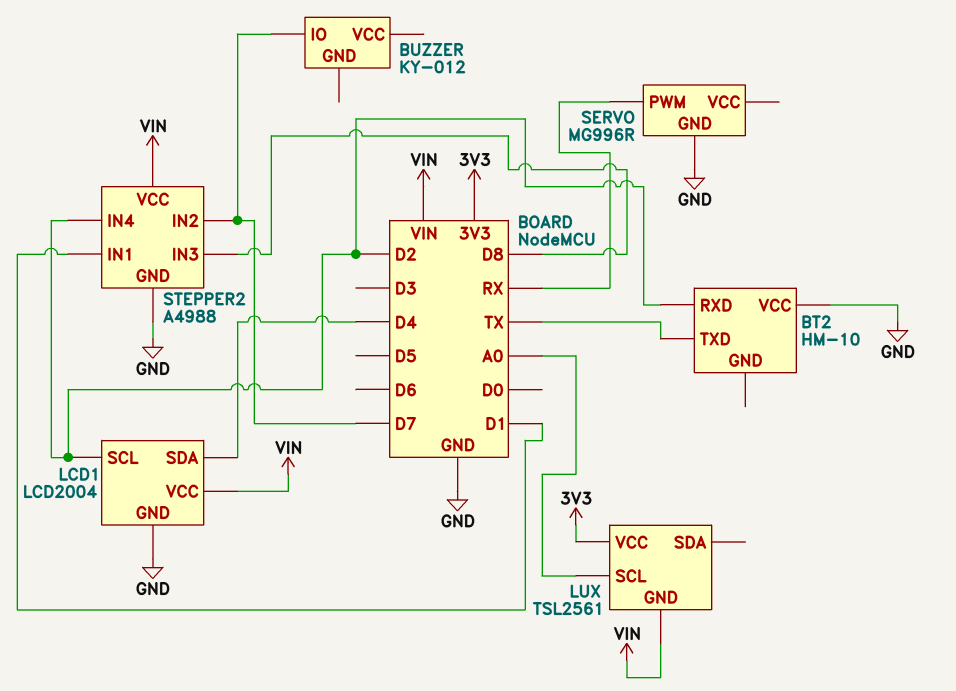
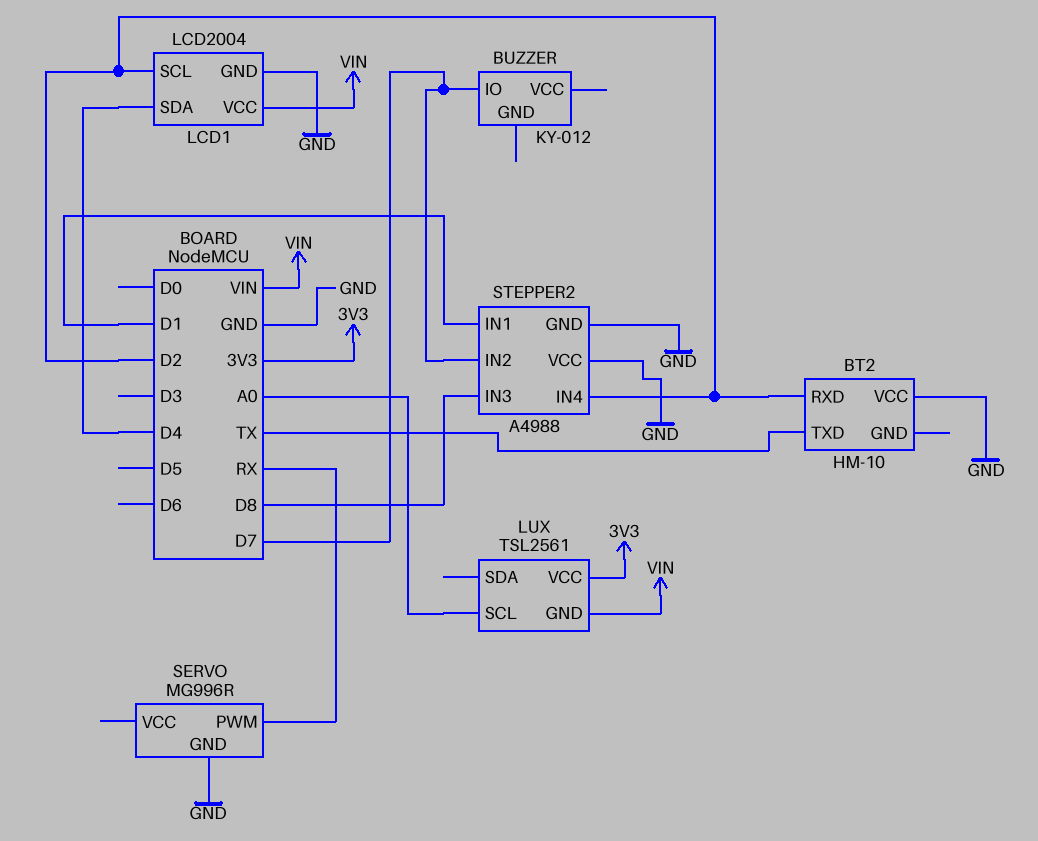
STEPPER2 pin VCC: VIN -> GND

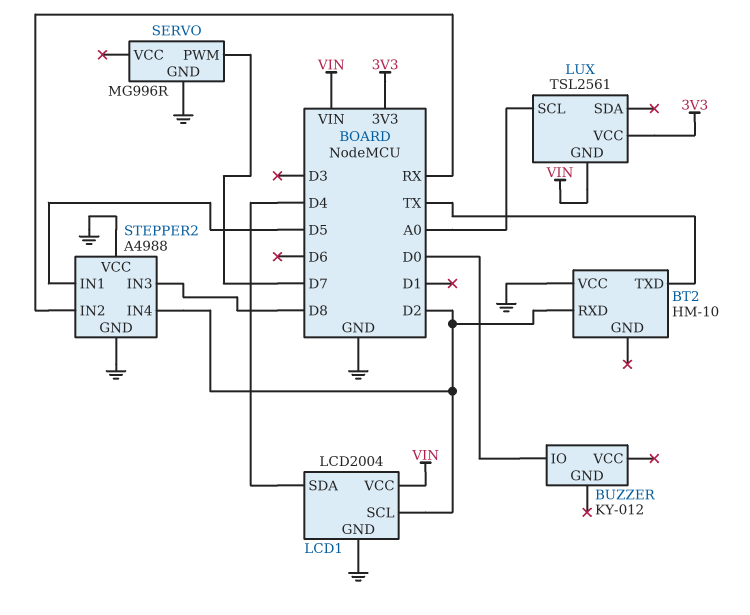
BUZZER pin IO: D7 -> D0
SERVO pin PWM: RX -> D7
STEPPER2 pin IN1: D1 -> D5
STEPPER2 pin IN2: D7 -> RX

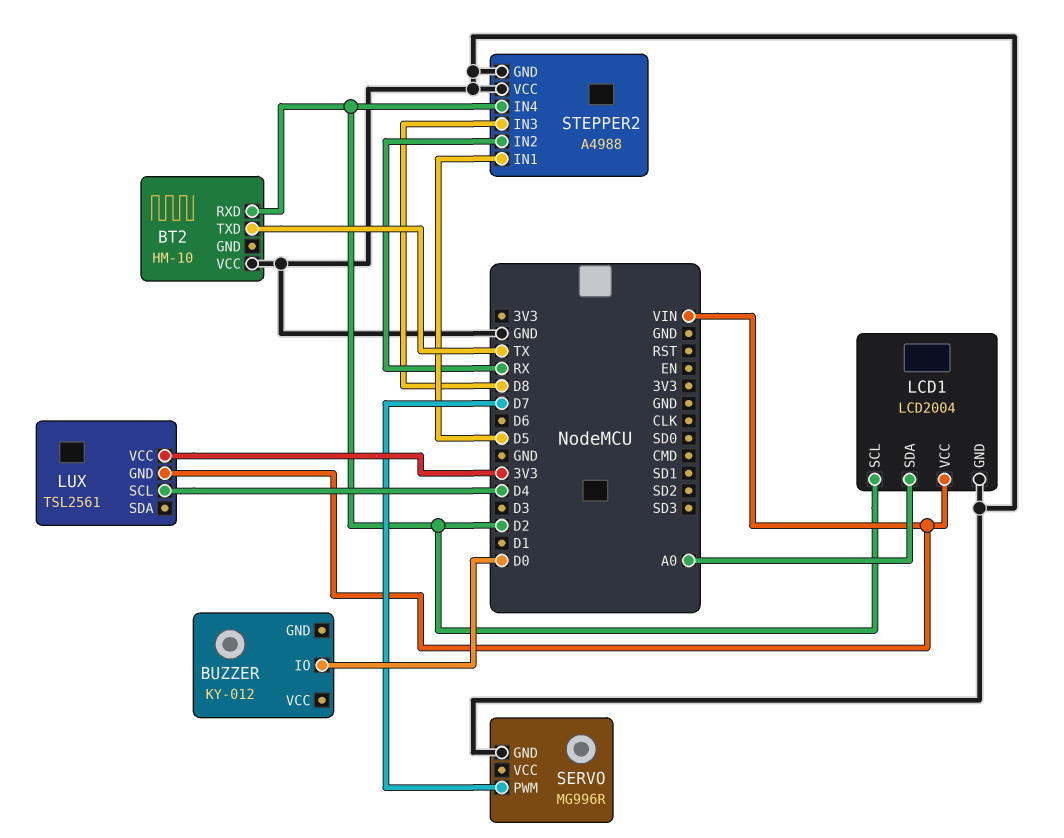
LCD1 pin SDA: D4 -> A0
LUX pin SCL: A0 -> D4

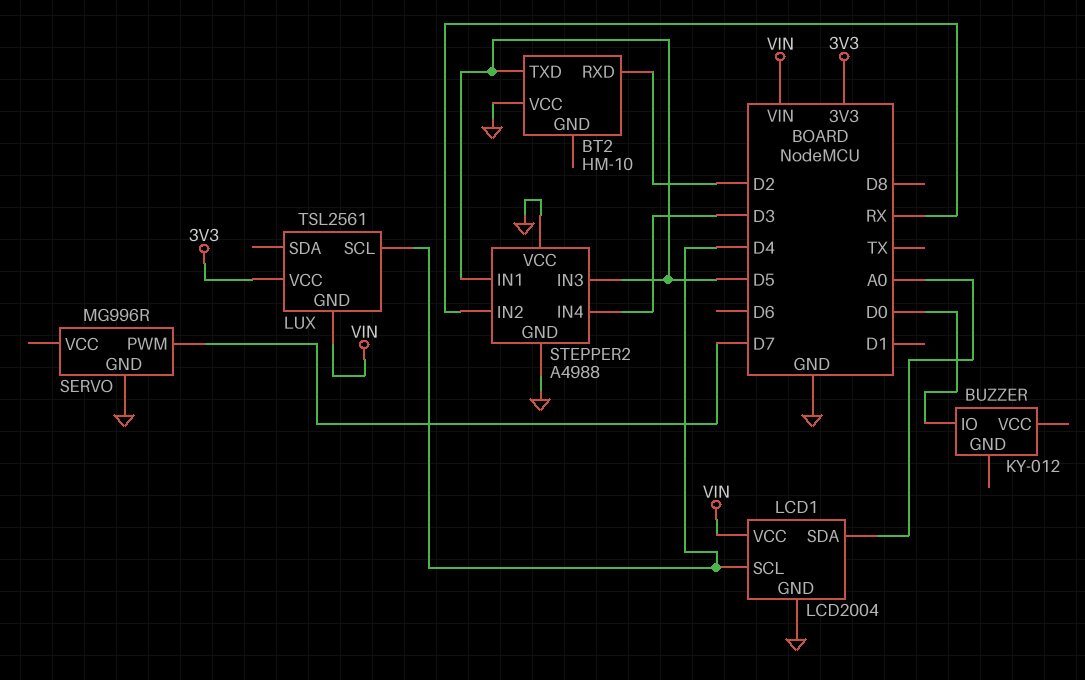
BT2 pin TXD: TX -> D5
LCD1 pin SCL: D2 -> D4
STEPPER2 pin IN3: D8 -> D5
STEPPER2 pin IN4: D2 -> D3

